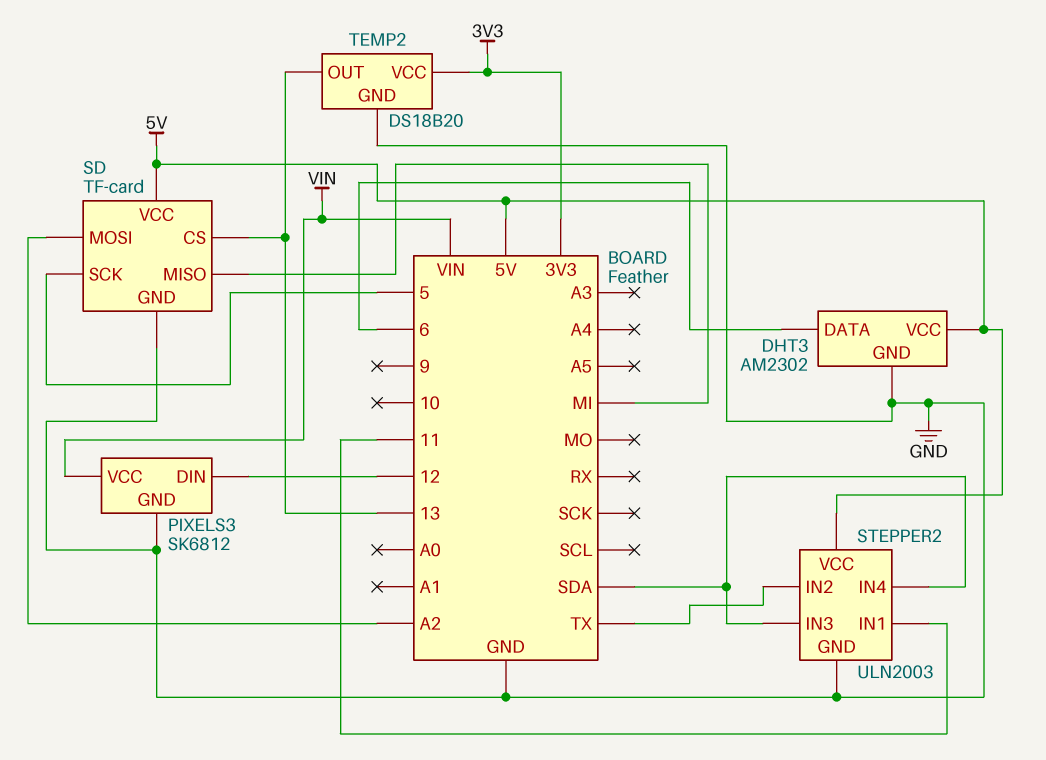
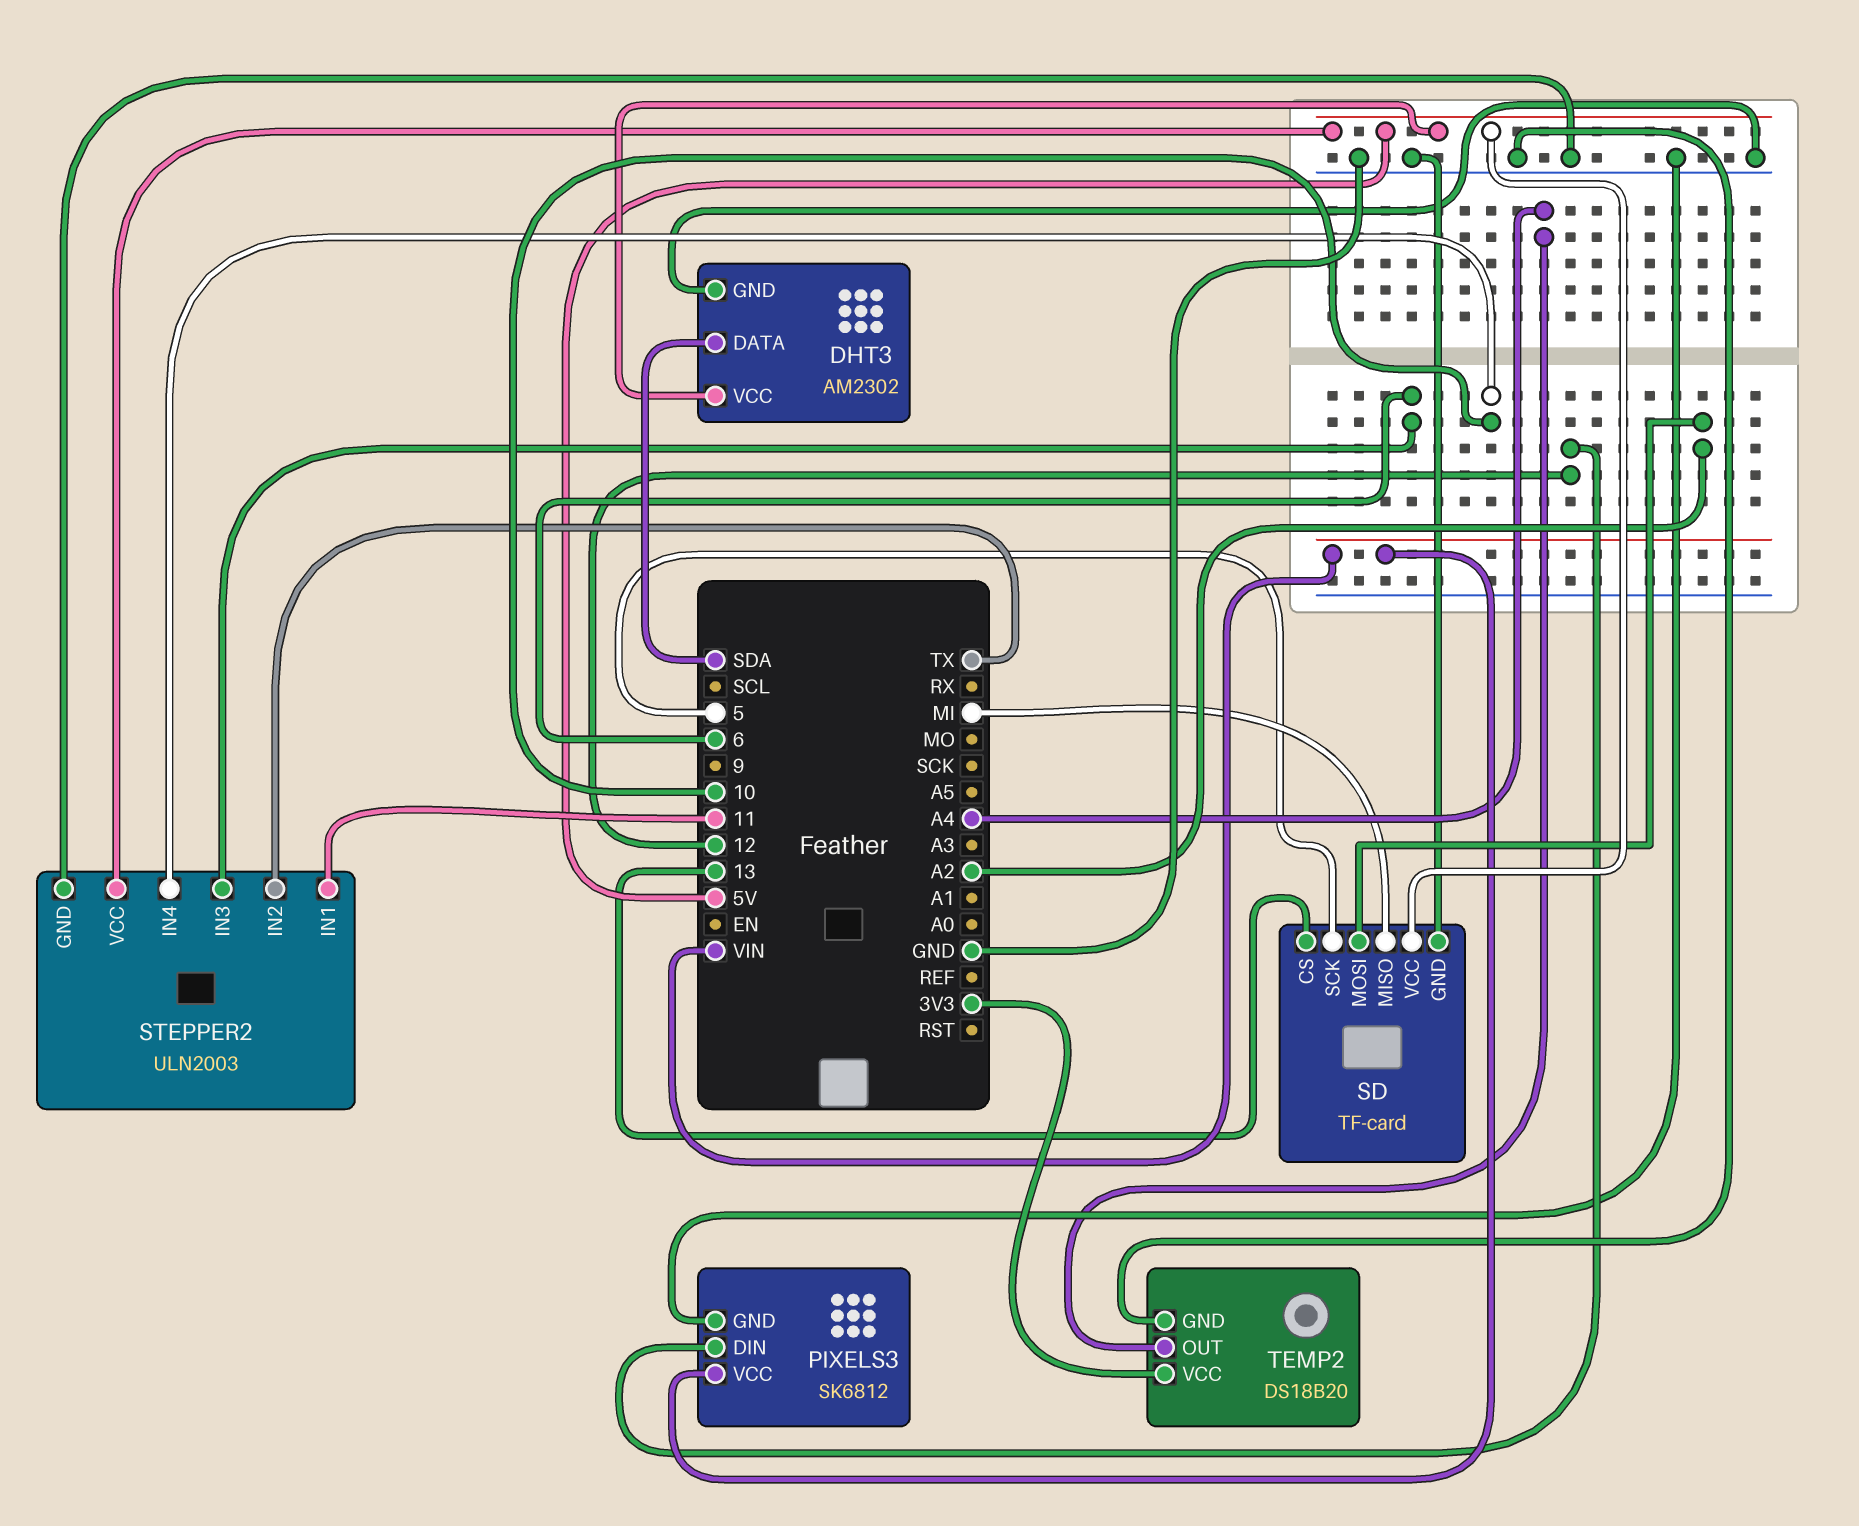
DHT3 pin DATA: 6 -> SDA
STEPPER2 pin IN3: SDA -> 6
STEPPER2 pin IN4: SDA -> 10
TEMP2 pin OUT: 13 -> A4

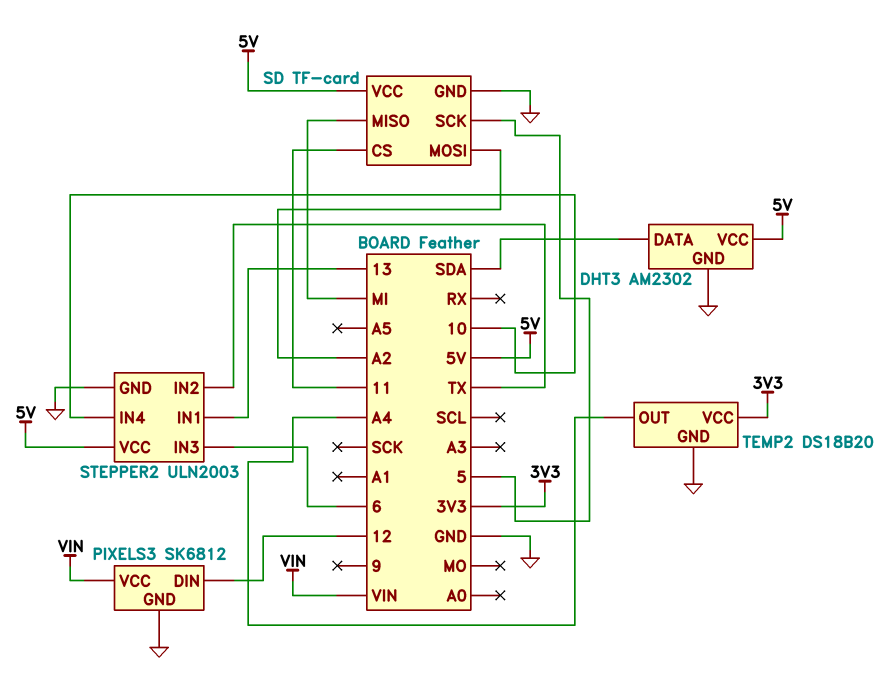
SD pin CS: 13 -> 11
STEPPER2 pin IN1: 11 -> 13

